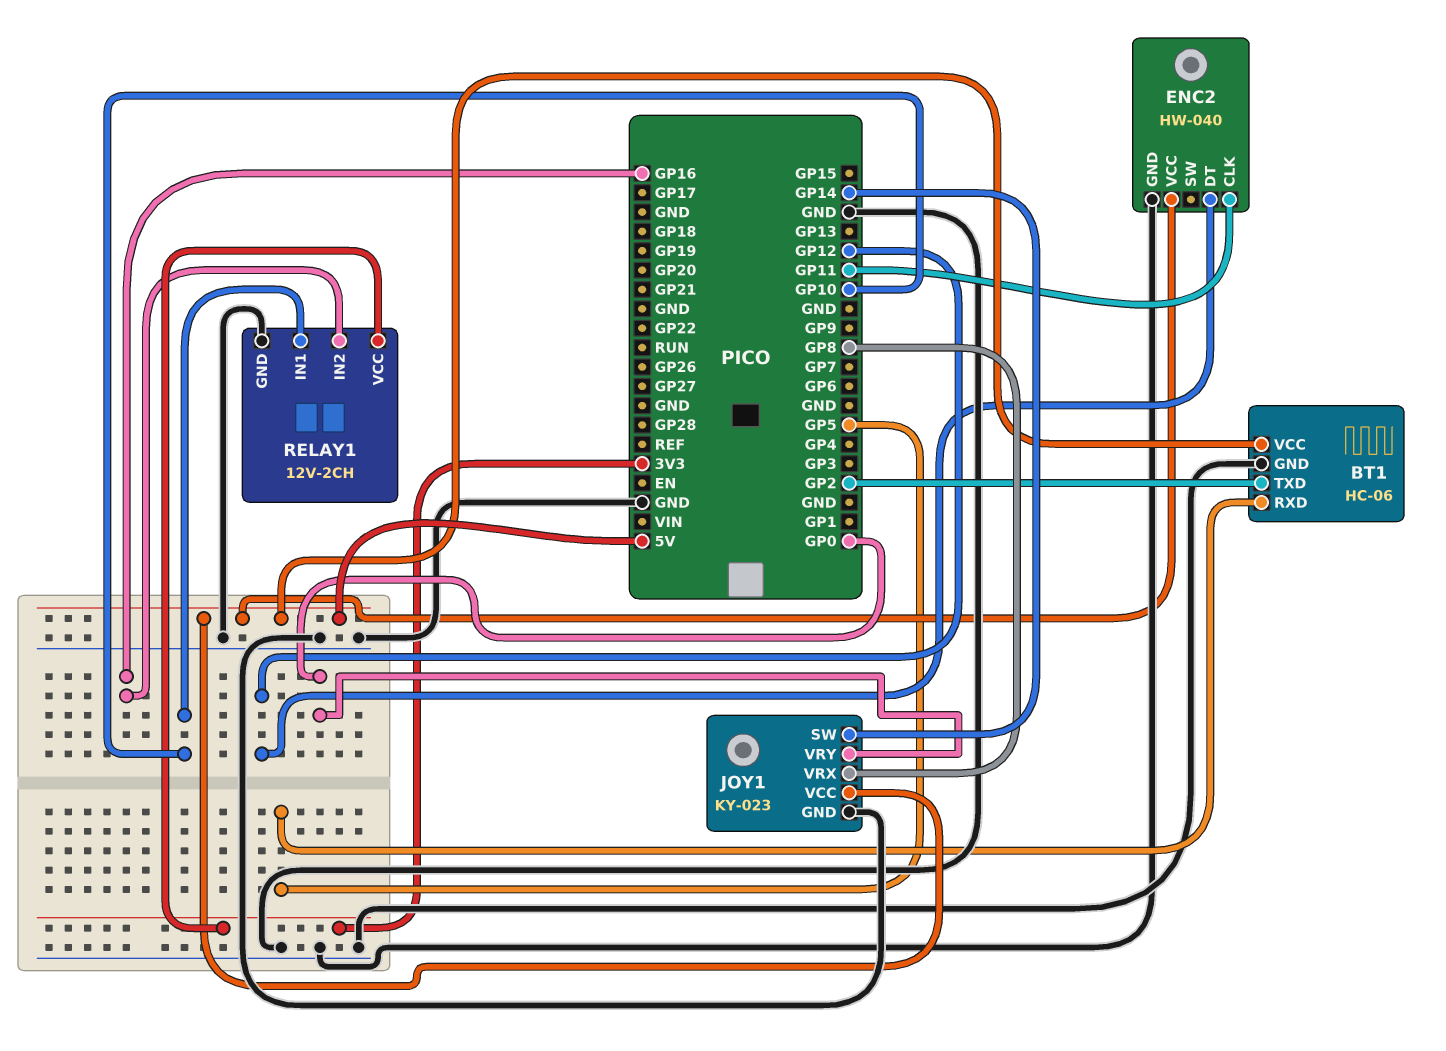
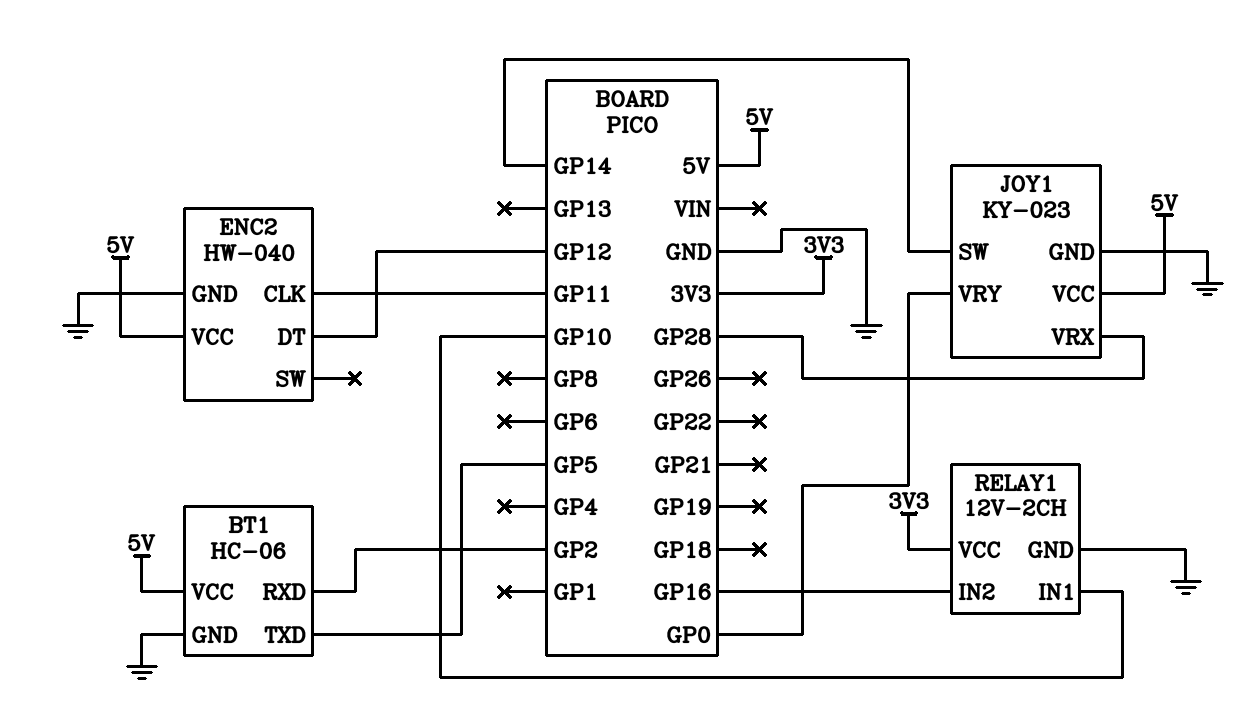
BT1 pin RXD: GP5 -> GP2
BT1 pin TXD: GP2 -> GP5
JOY1 pin VRX: GP8 -> GP28

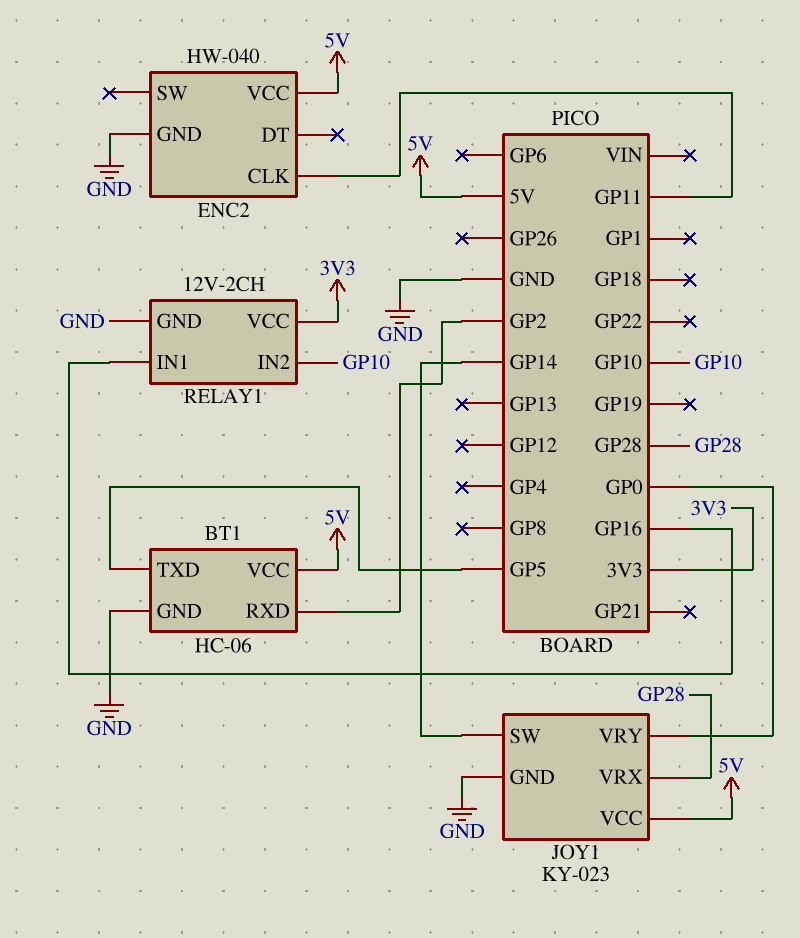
ENC2 pin DT: GP12 -> none
RELAY1 pin IN1: GP10 -> GP16
RELAY1 pin IN2: GP16 -> GP10

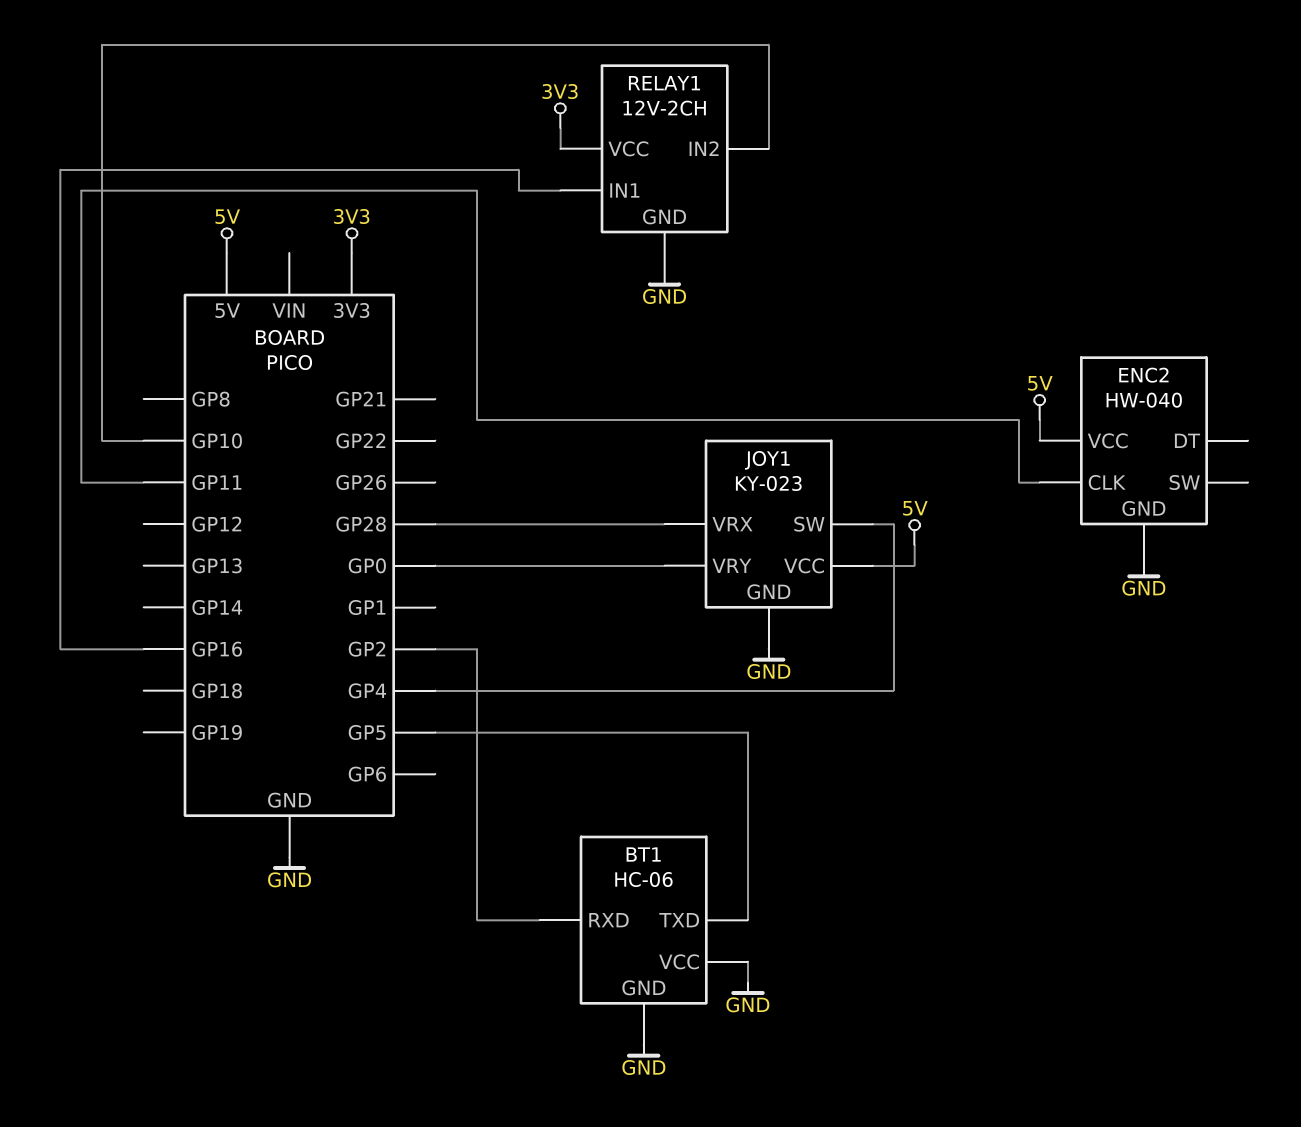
BT1 pin VCC: 5V -> GND
JOY1 pin SW: GP14 -> GP4

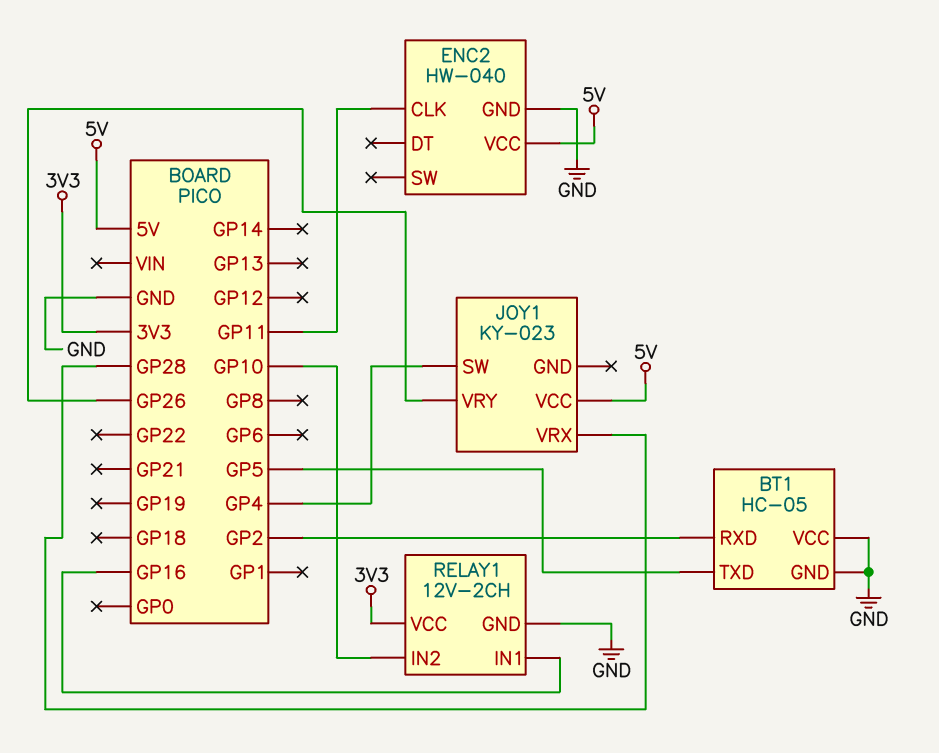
BT1: HC-06 -> HC-05
JOY1 pin GND: GND -> none
JOY1 pin VRY: GP0 -> GP26

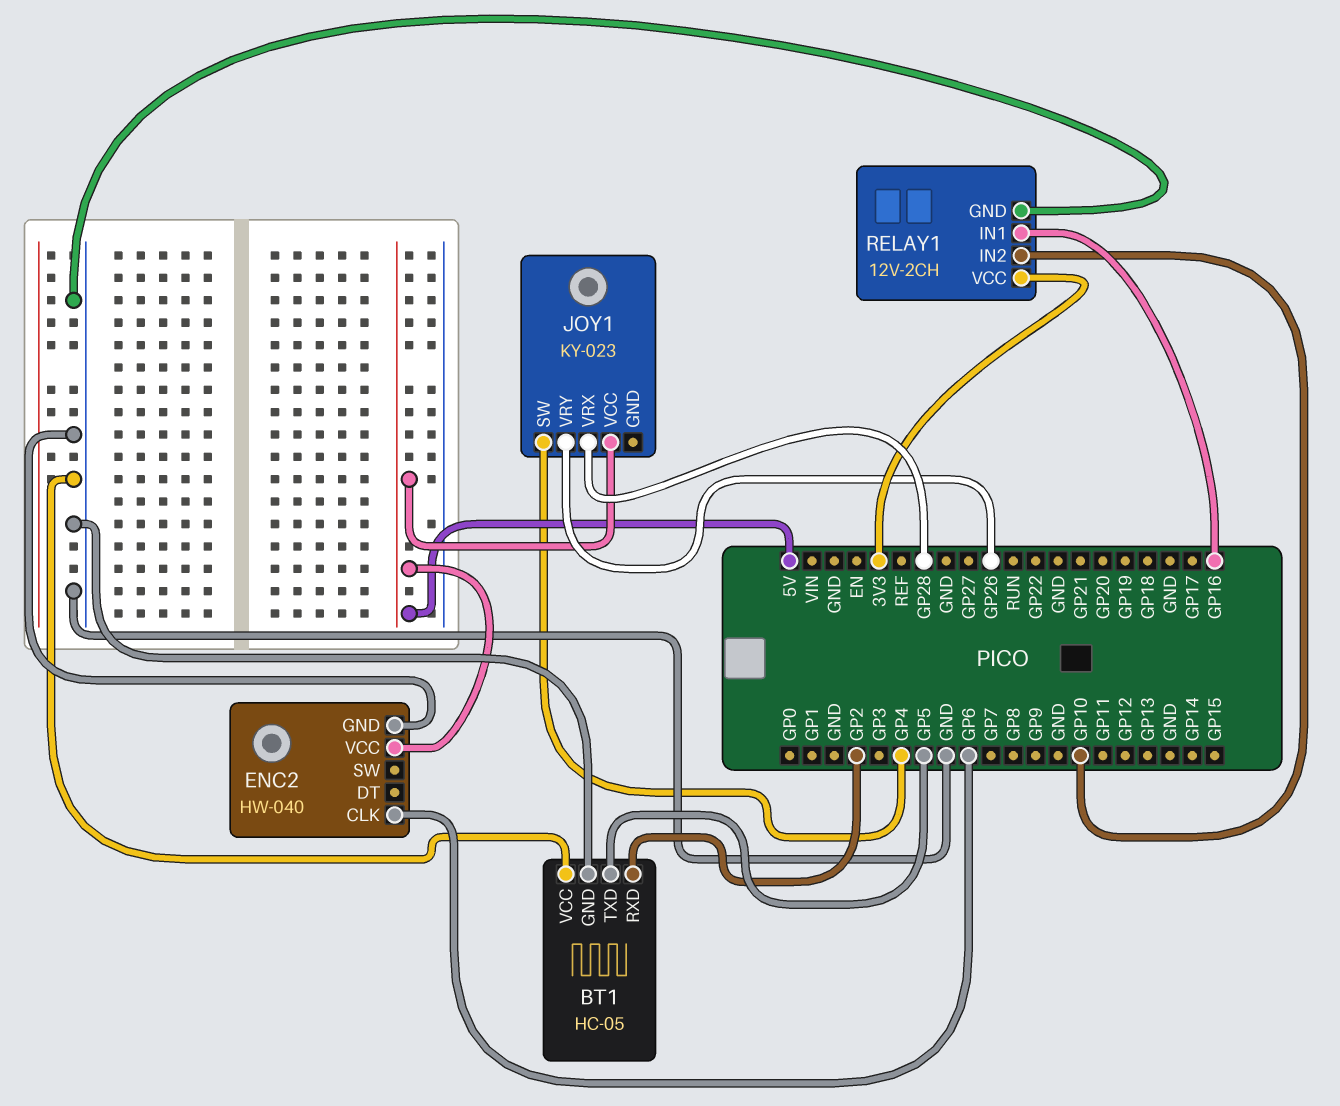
ENC2 pin CLK: GP11 -> GP6

